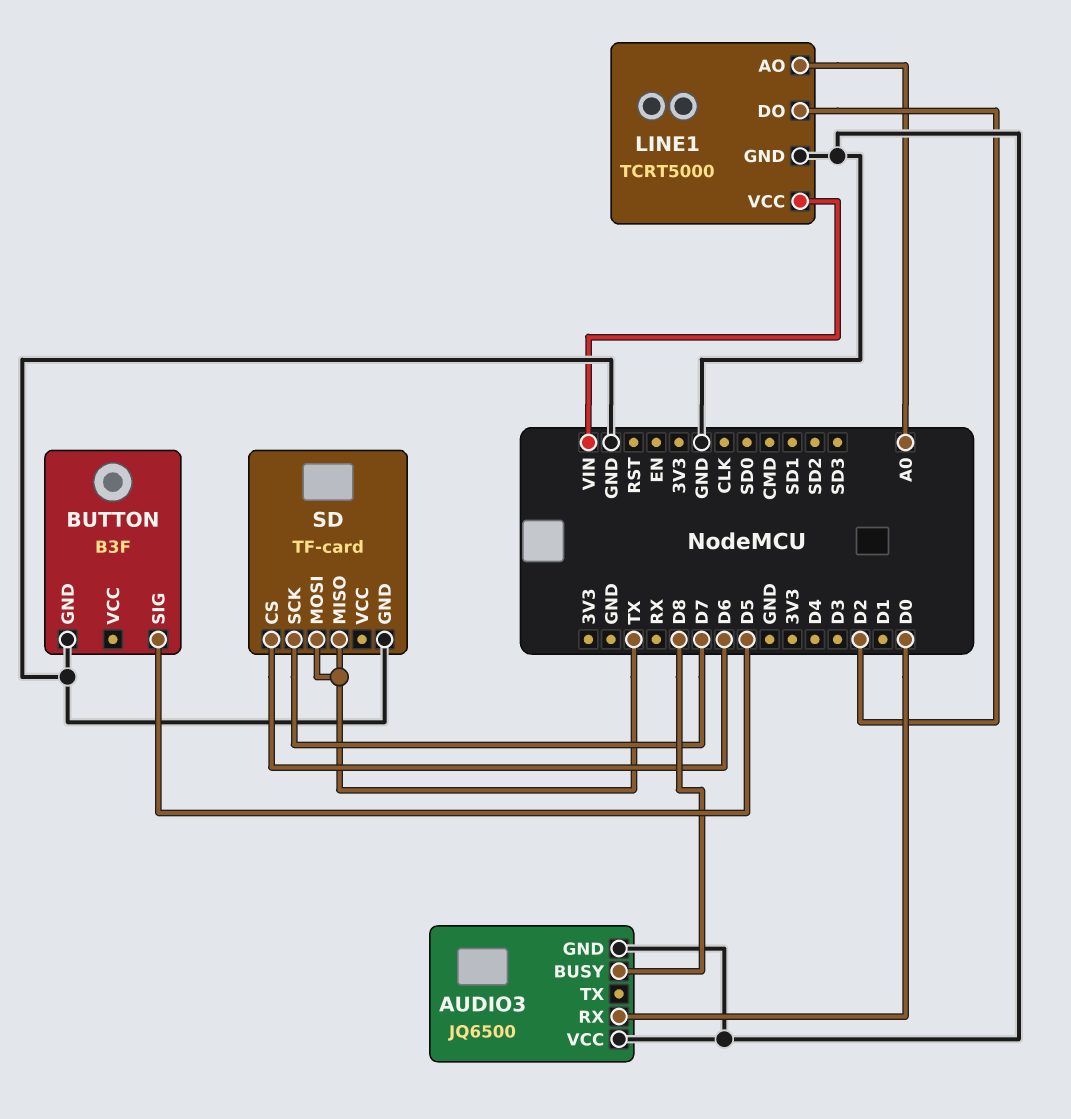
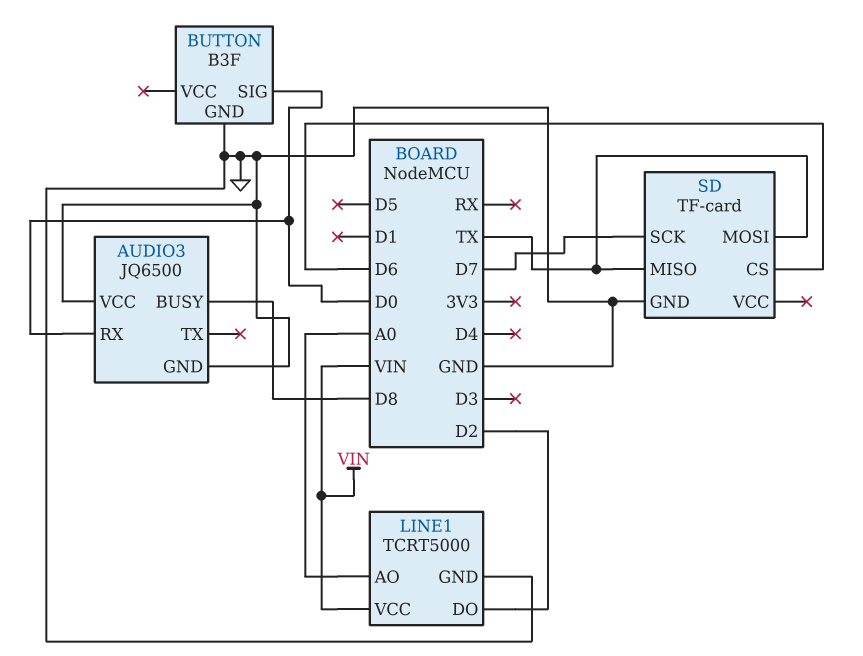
BUTTON pin SIG: D5 -> D0

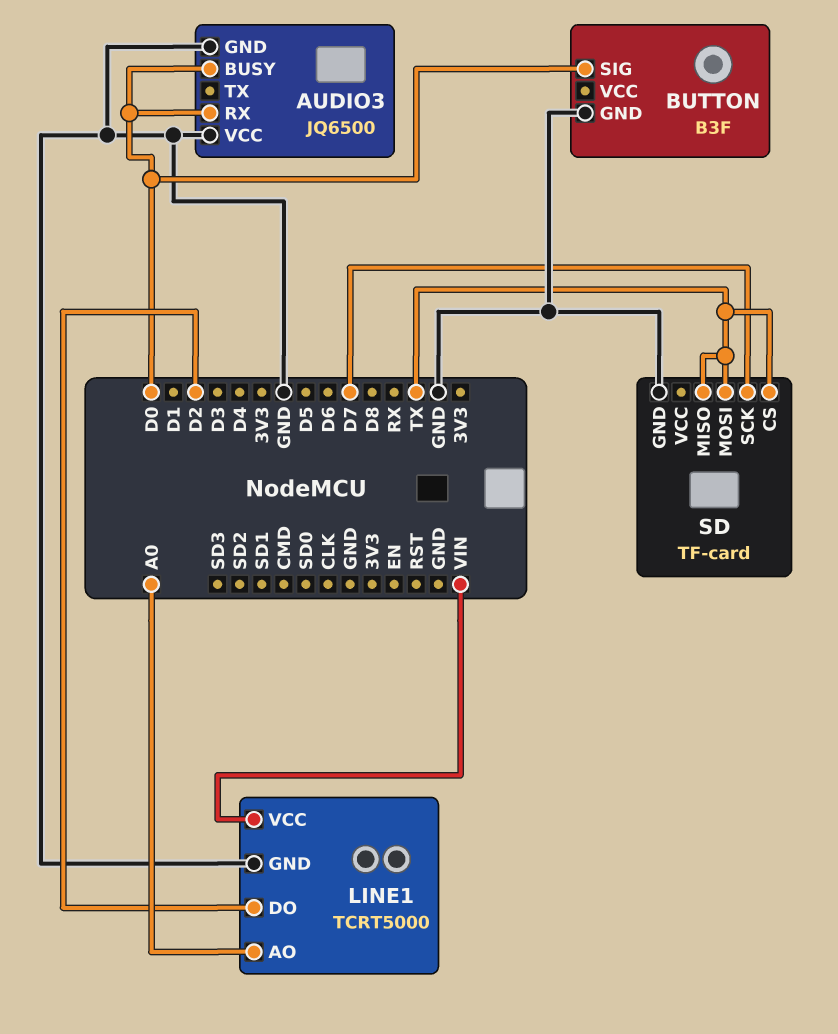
AUDIO3 pin BUSY: D8 -> D0
SD pin CS: D6 -> TX

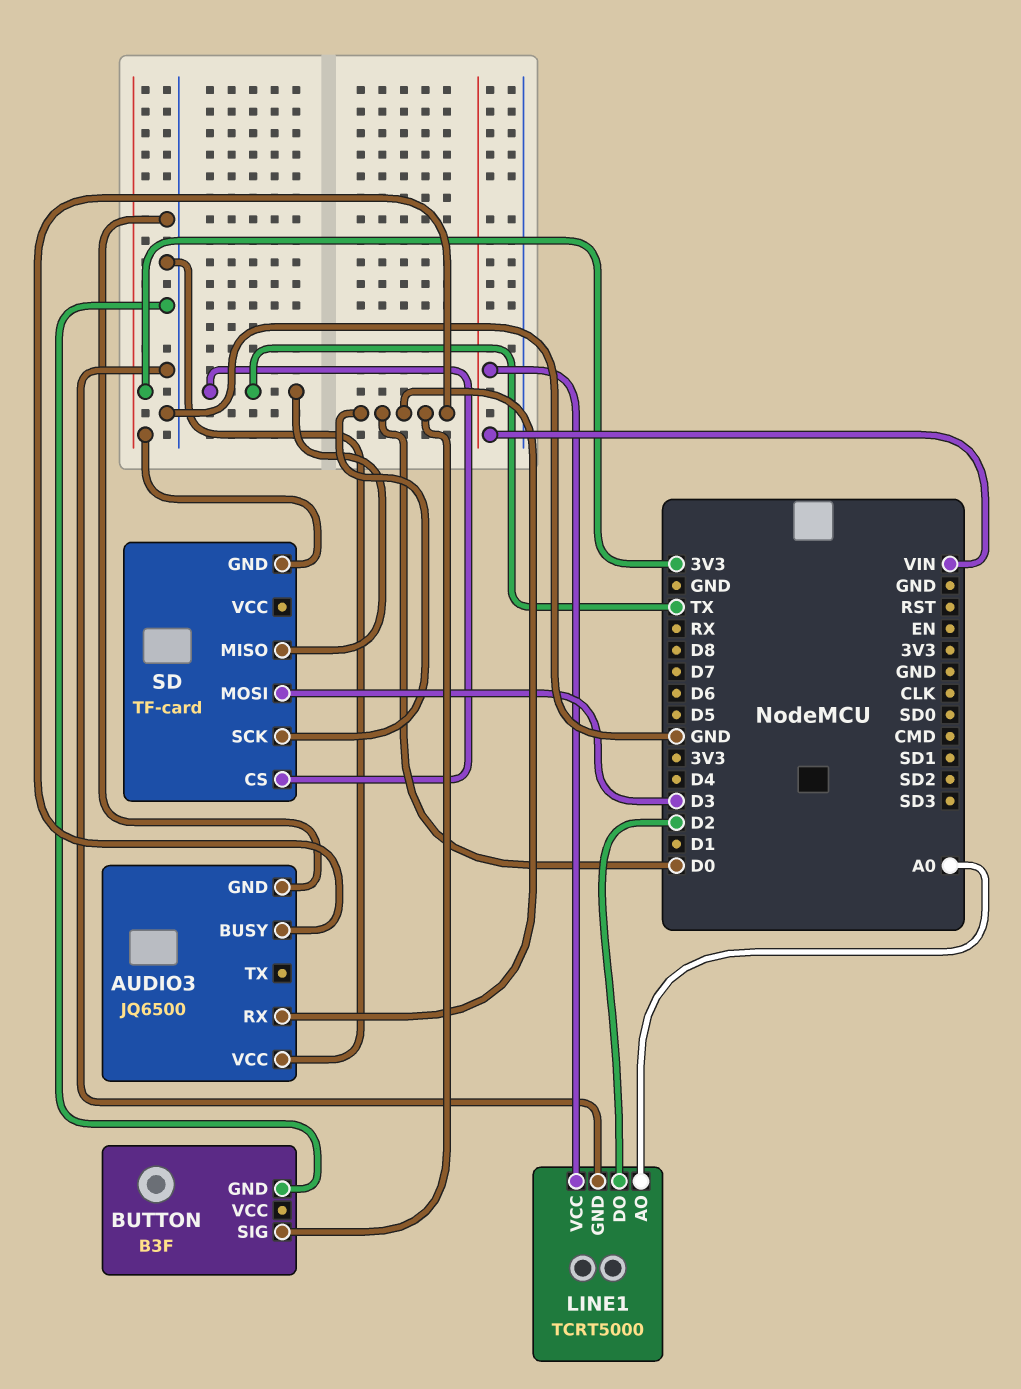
SD pin GND: GND -> 3V3
SD pin MOSI: TX -> D3
SD pin SCK: D7 -> D0

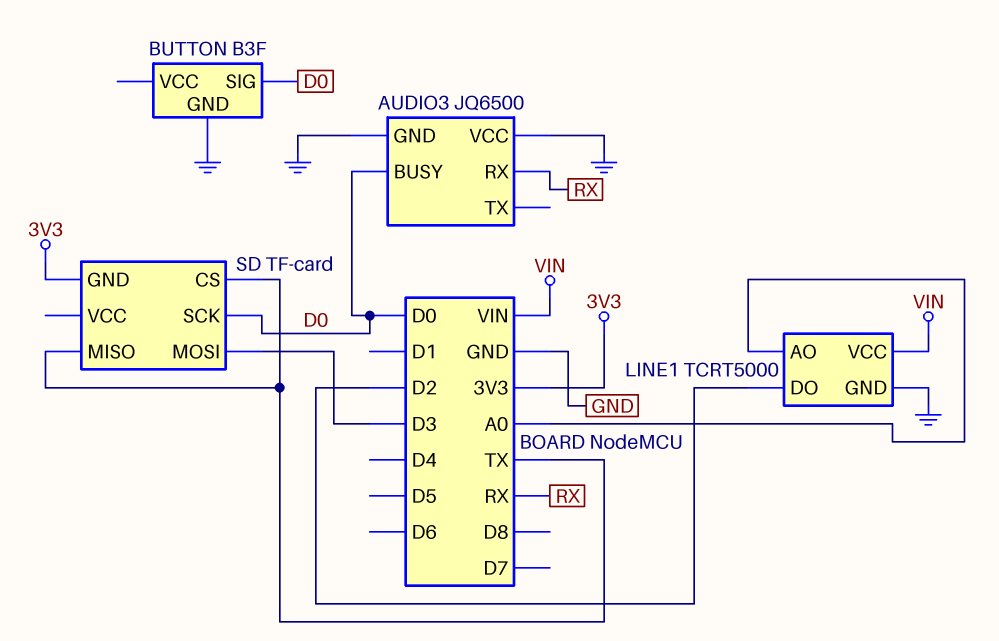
AUDIO3 pin RX: D0 -> RX

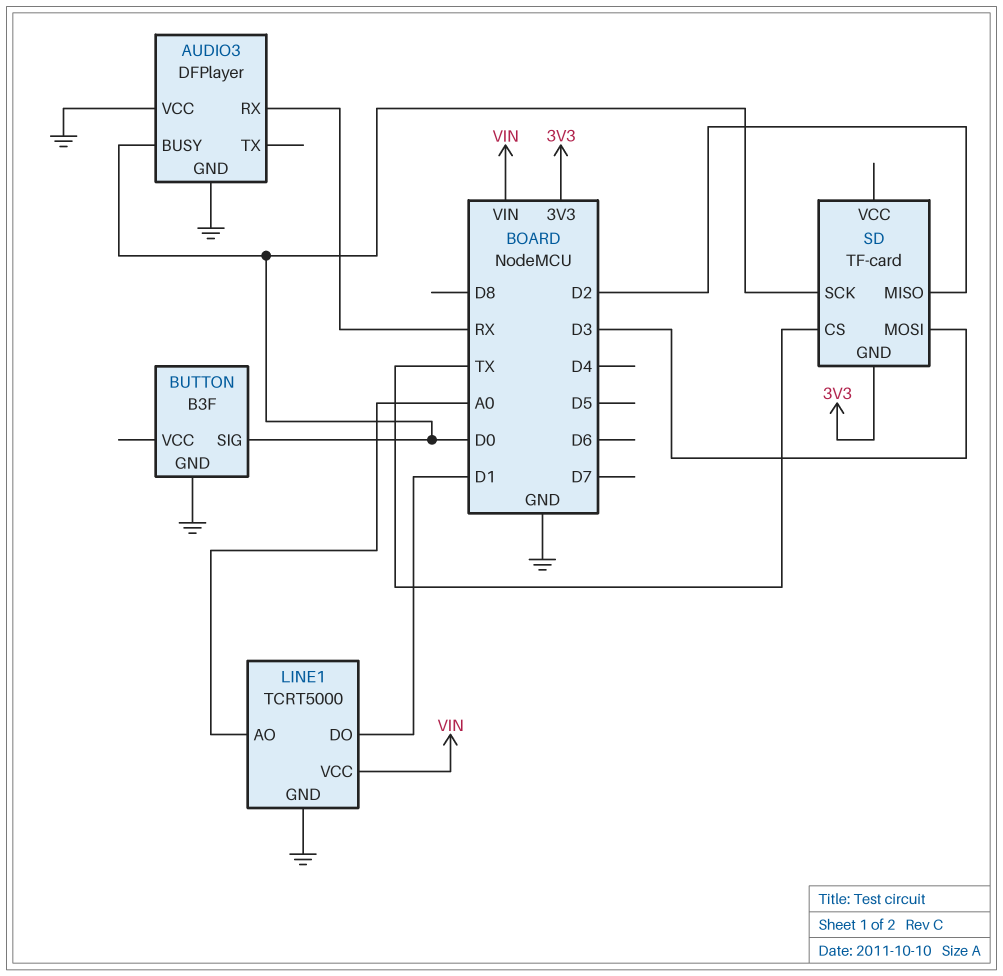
AUDIO3: JQ6500 -> DFPlayer
LINE1 pin DO: D2 -> D1
SD pin MISO: TX -> D2

